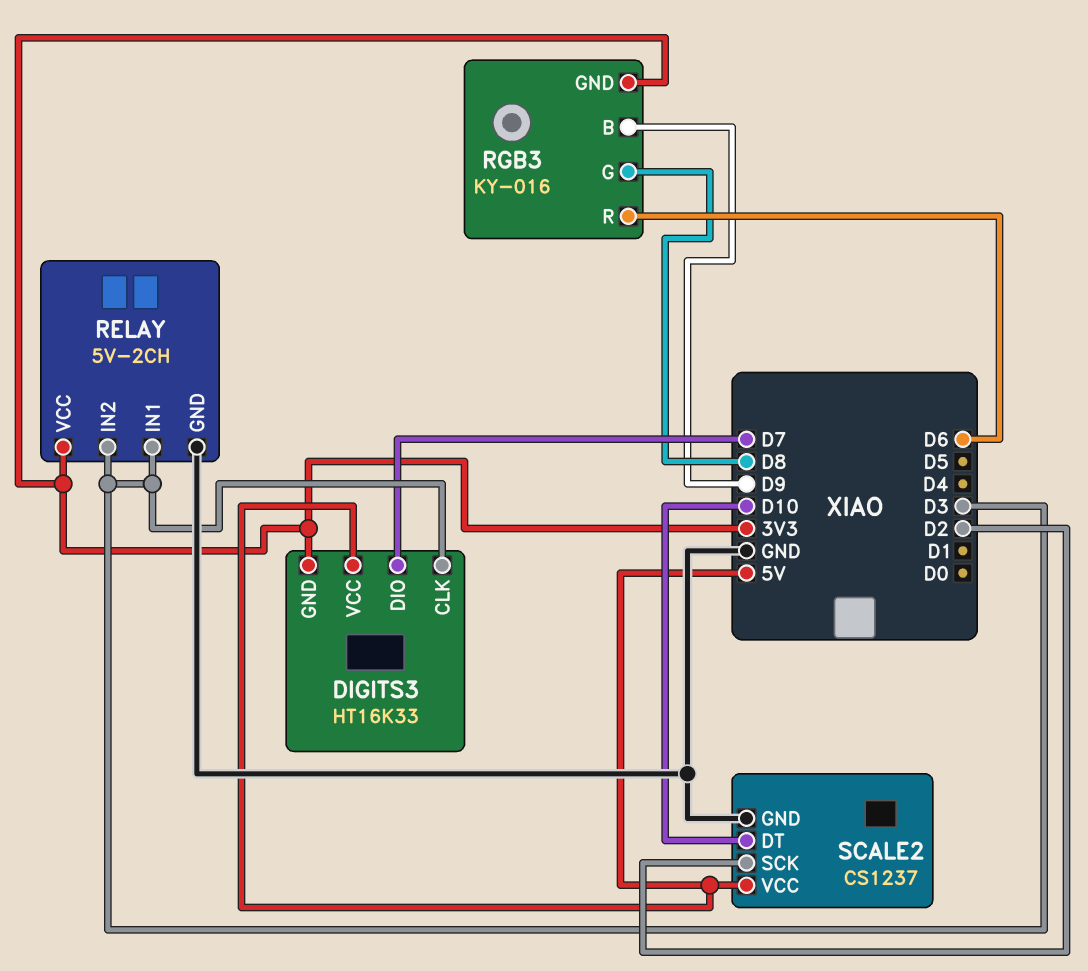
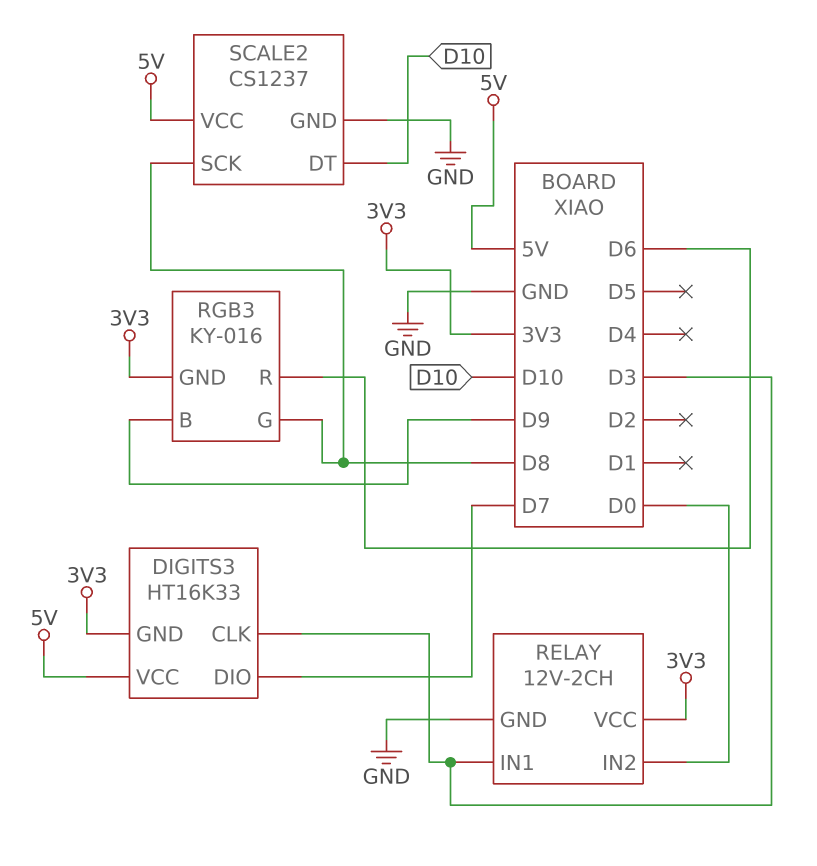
RELAY: 5V-2CH -> 12V-2CH
RELAY pin IN2: D3 -> D0
SCALE2 pin SCK: D2 -> D8

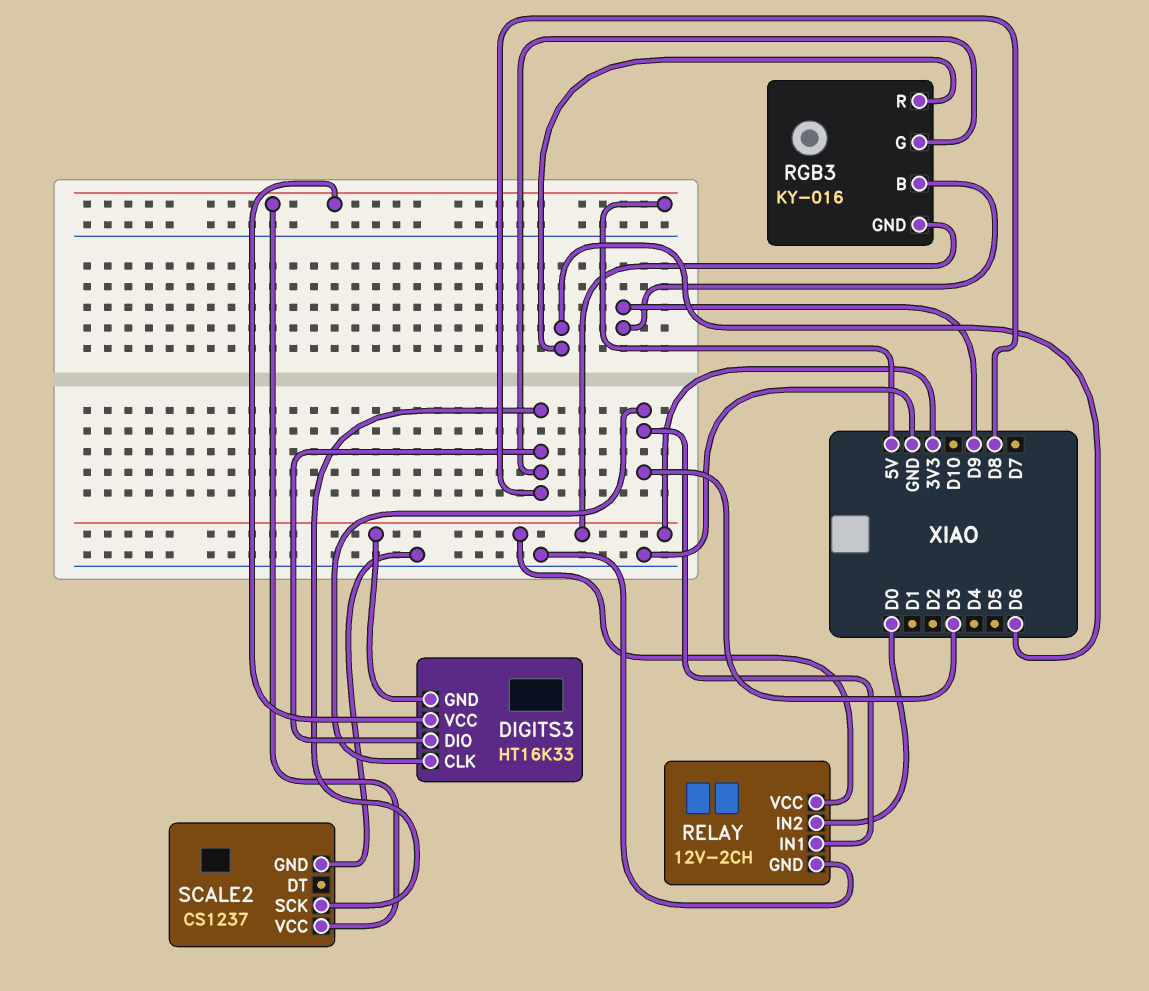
DIGITS3 pin DIO: D7 -> D8
SCALE2 pin DT: D10 -> none

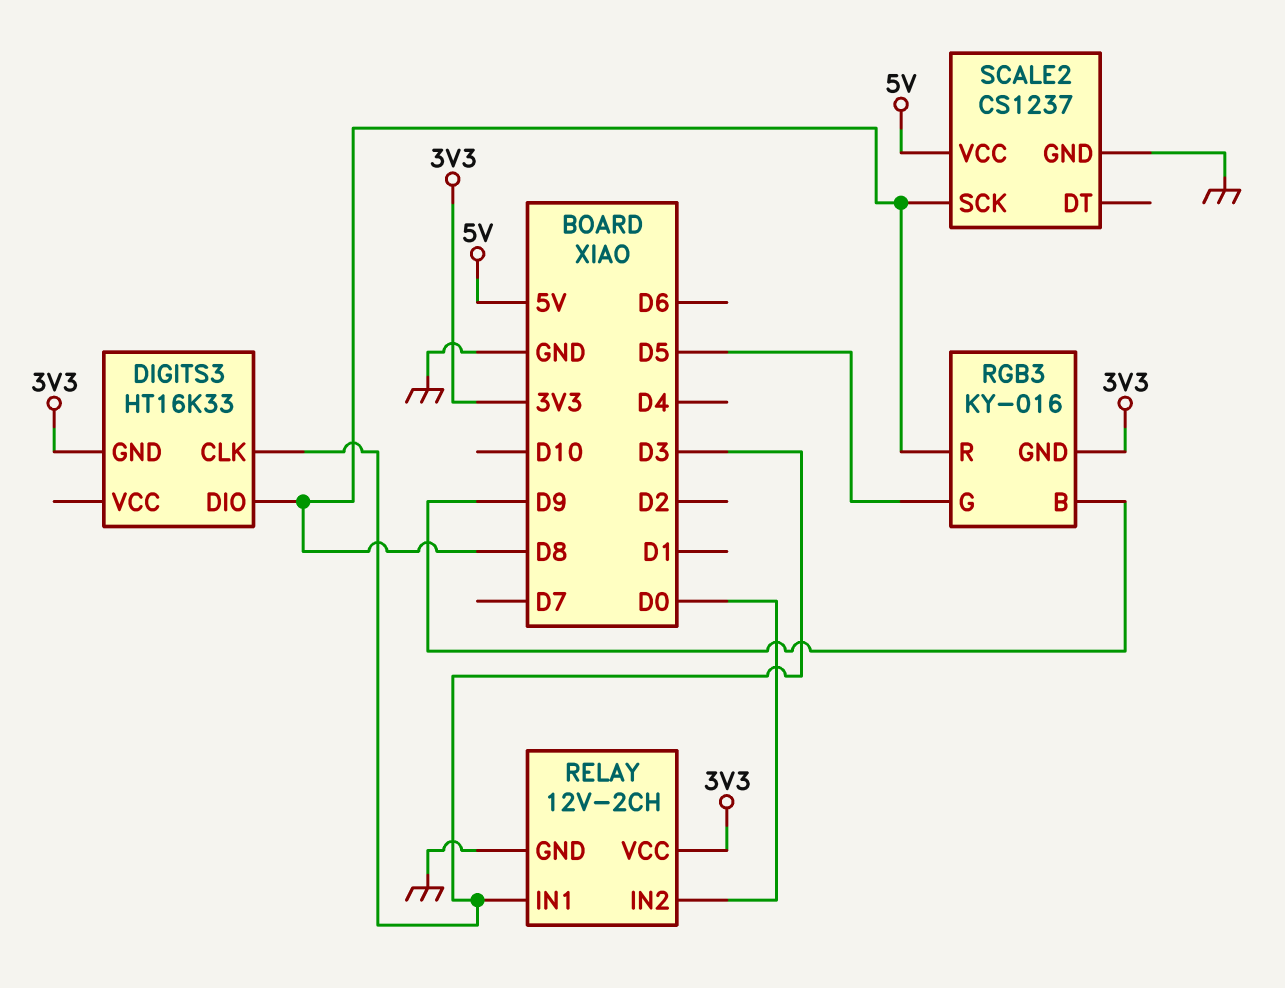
DIGITS3 pin VCC: 5V -> none
RGB3 pin G: D8 -> D5
RGB3 pin R: D6 -> D8

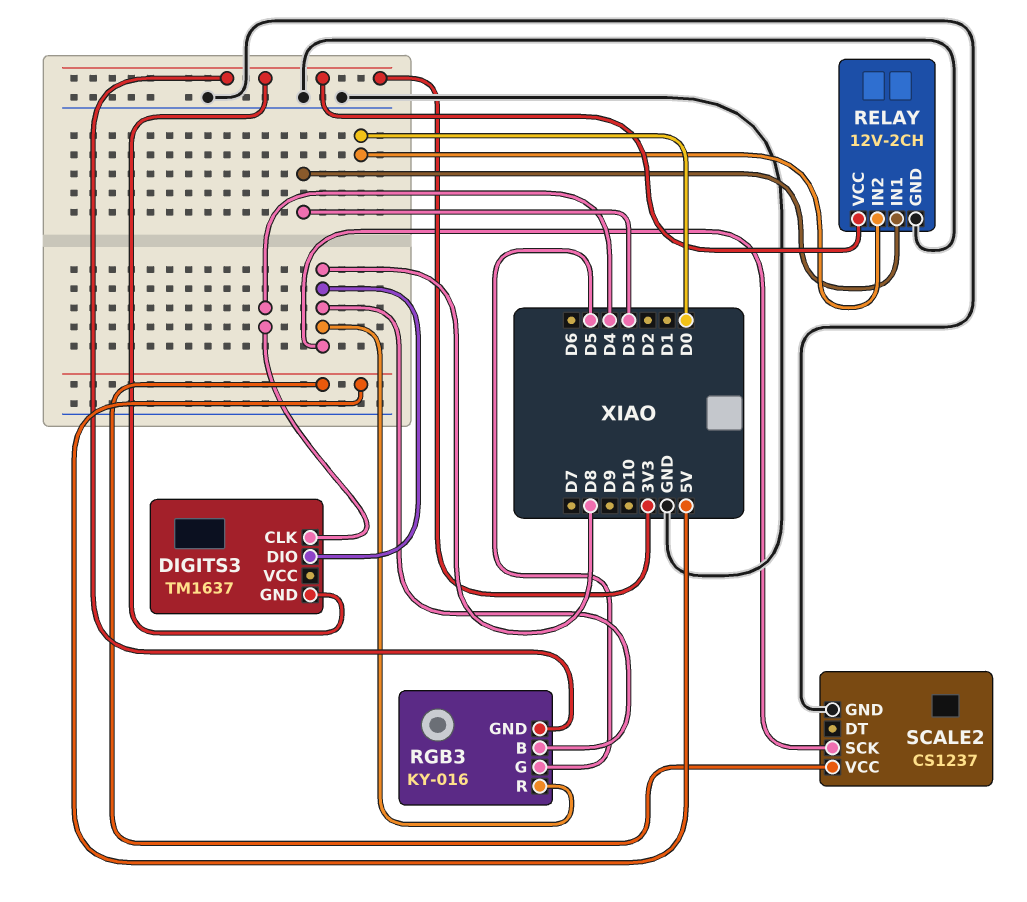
DIGITS3: HT16K33 -> TM1637
DIGITS3 pin CLK: D3 -> D4
RGB3 pin B: D9 -> D8

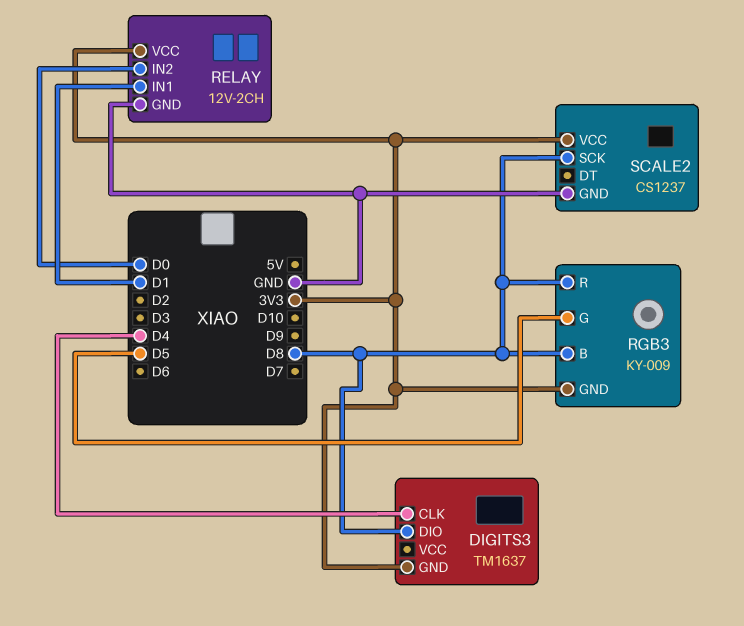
RELAY pin IN1: D3 -> D1
RGB3: KY-016 -> KY-009
SCALE2 pin VCC: 5V -> 3V3

